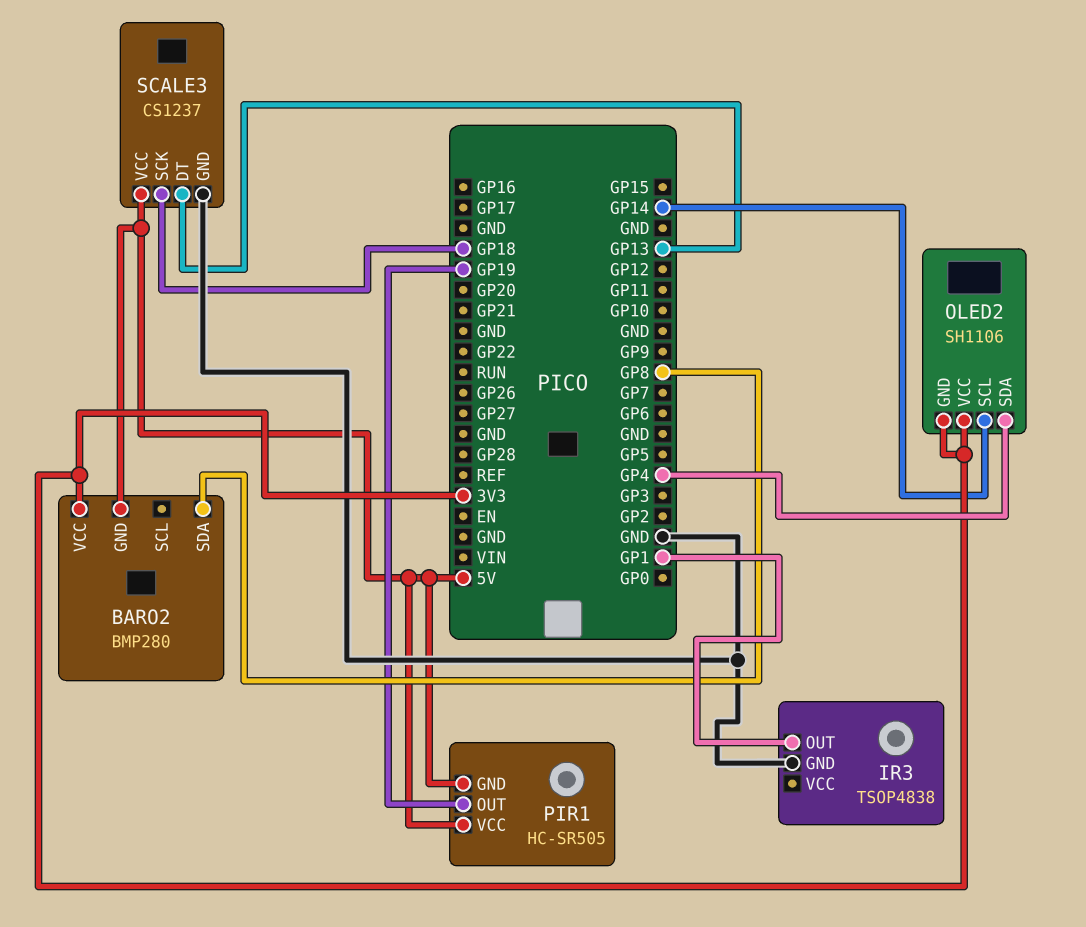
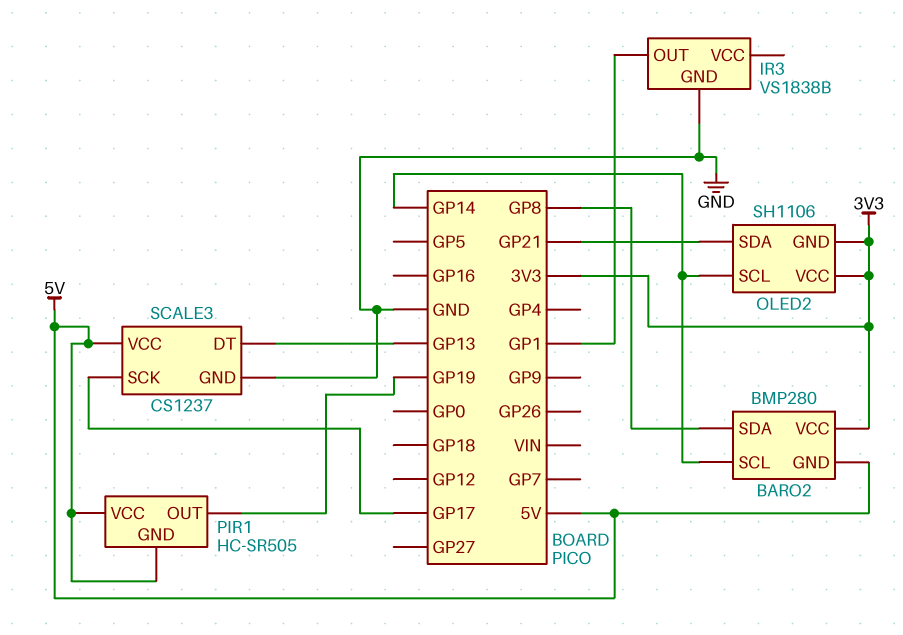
BARO2 pin SCL: none -> GP14
IR3: TSOP4838 -> VS1838B
OLED2 pin SDA: GP4 -> GP21
SCALE3 pin SCK: GP18 -> GP17

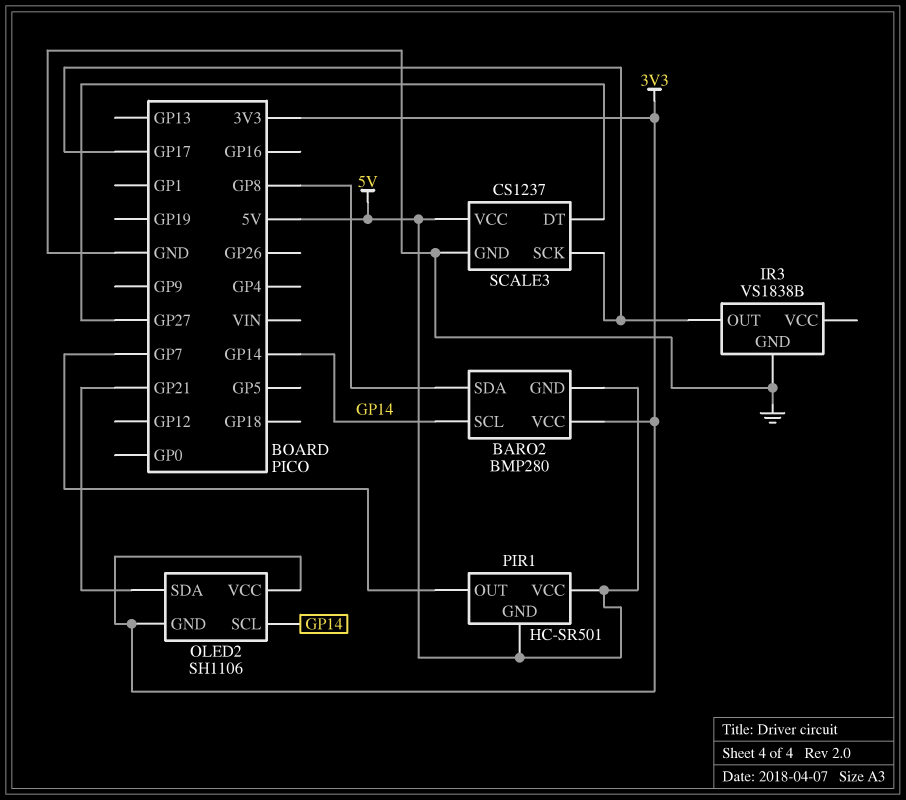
IR3 pin OUT: GP1 -> GP17
PIR1: HC-SR505 -> HC-SR501
PIR1 pin OUT: GP19 -> GP7
SCALE3 pin DT: GP13 -> GP27

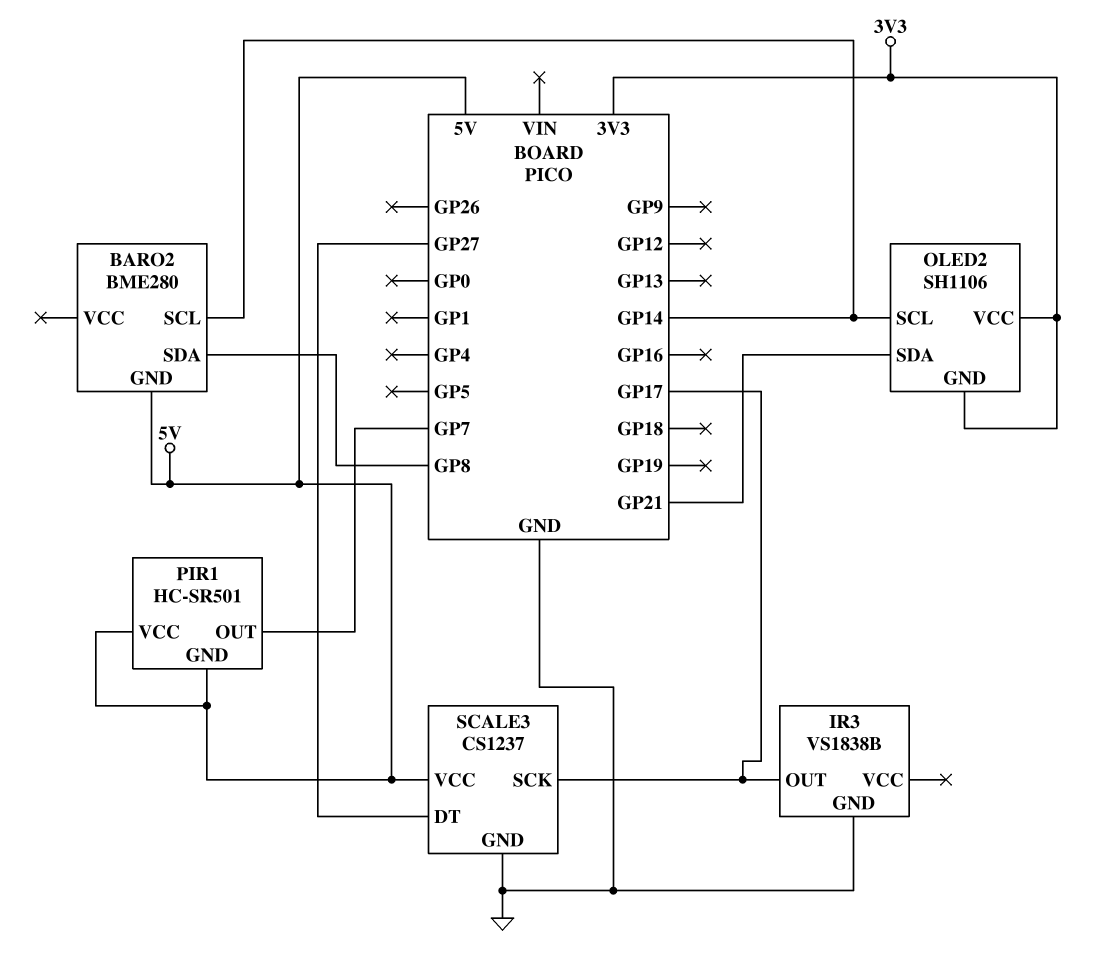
BARO2: BMP280 -> BME280
BARO2 pin VCC: 3V3 -> none

